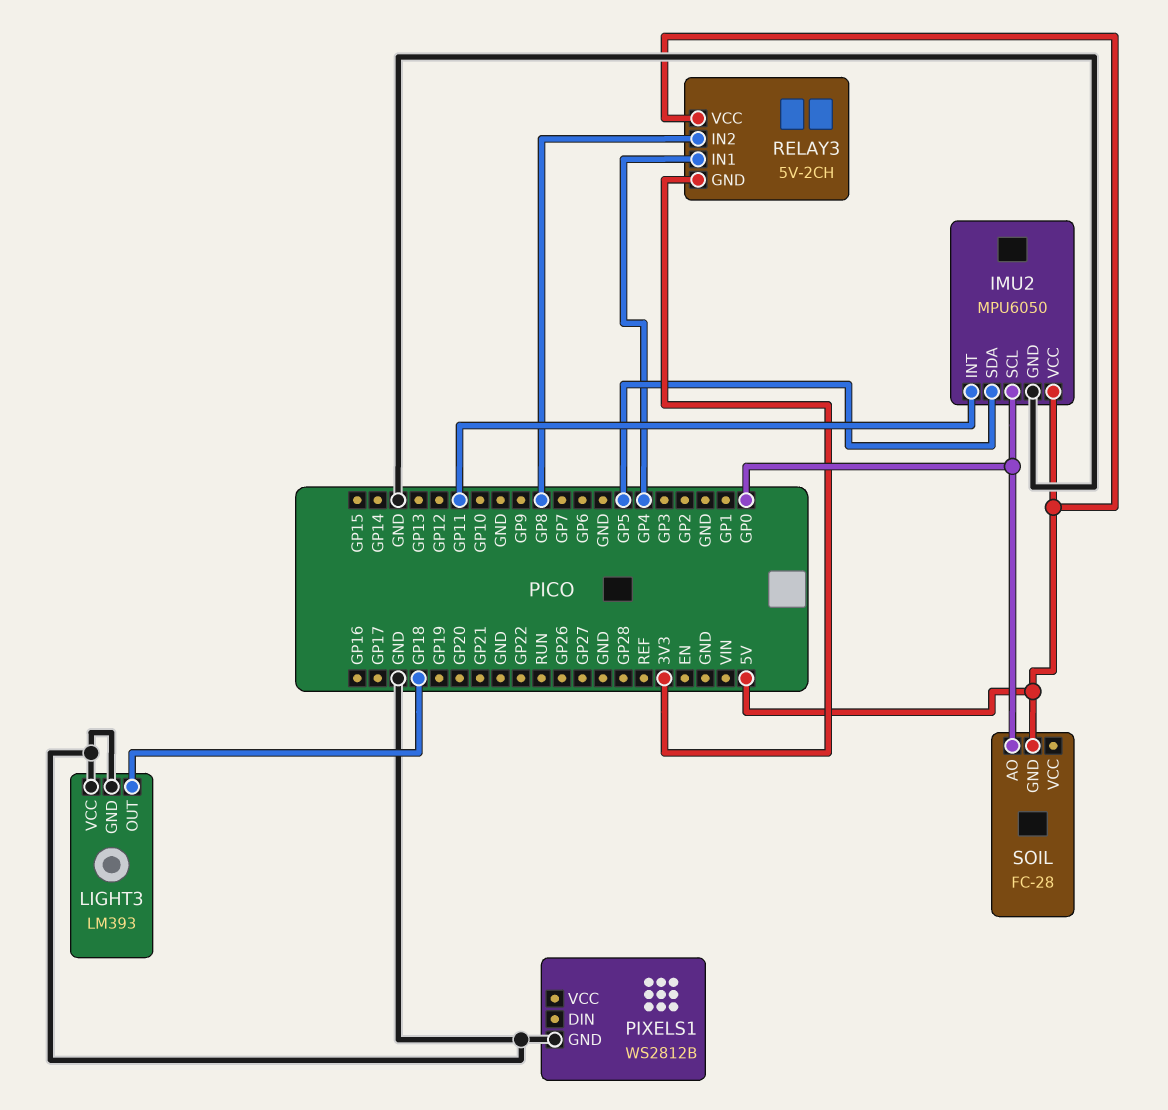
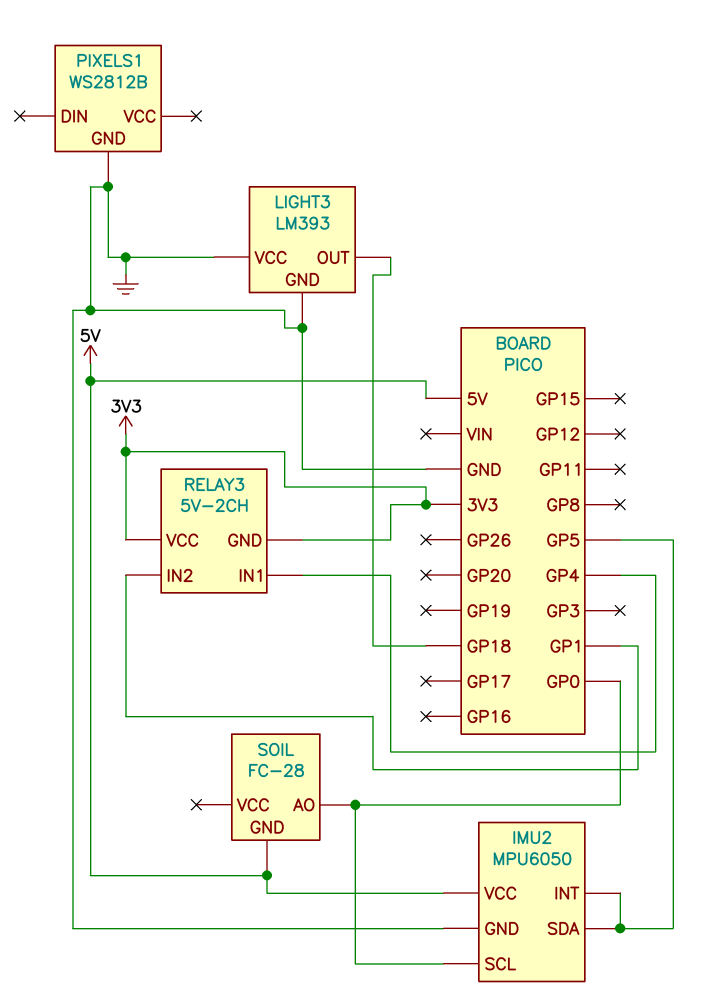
IMU2 pin INT: GP11 -> GP5
RELAY3 pin IN2: GP8 -> GP1
RELAY3 pin VCC: 5V -> 3V3

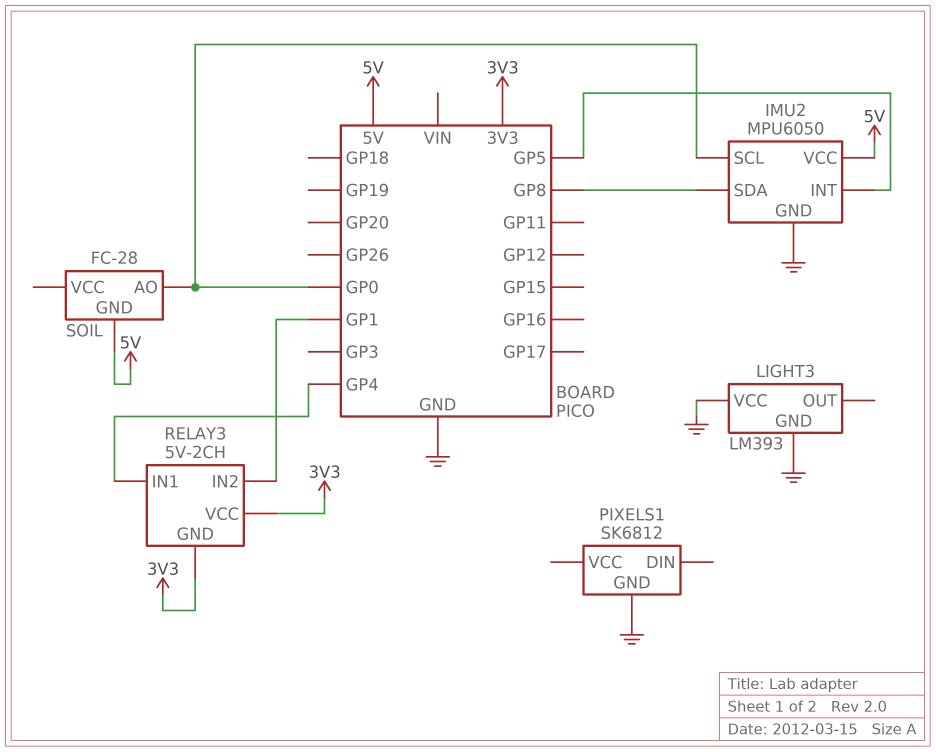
IMU2 pin SDA: GP5 -> GP8
LIGHT3 pin OUT: GP18 -> none
PIXELS1: WS2812B -> SK6812

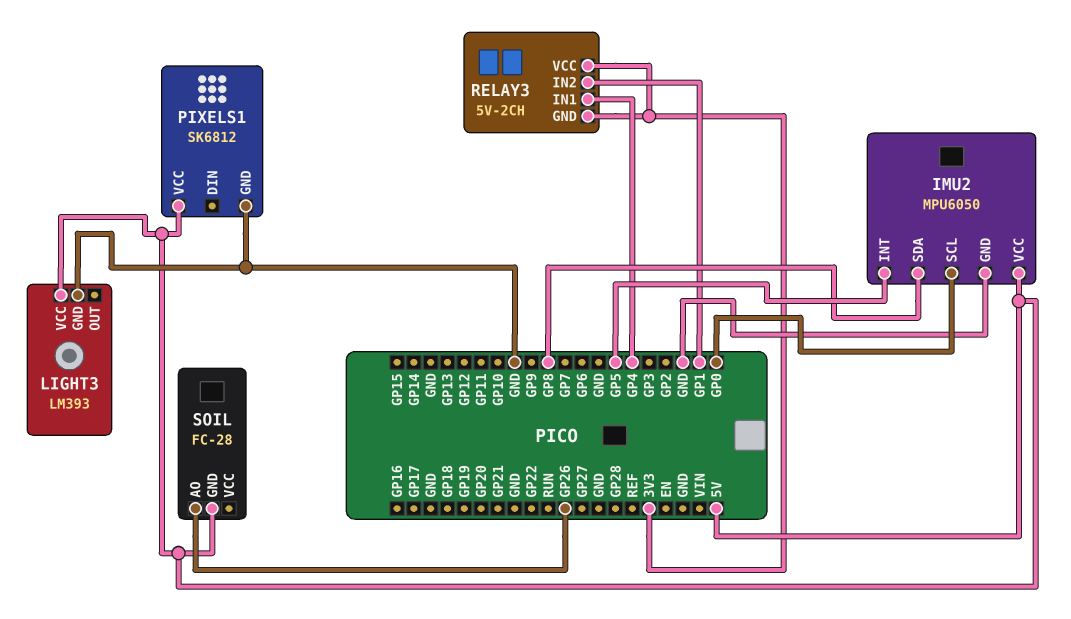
LIGHT3 pin VCC: GND -> 5V
PIXELS1 pin VCC: none -> 5V
SOIL pin AO: GP0 -> GP26

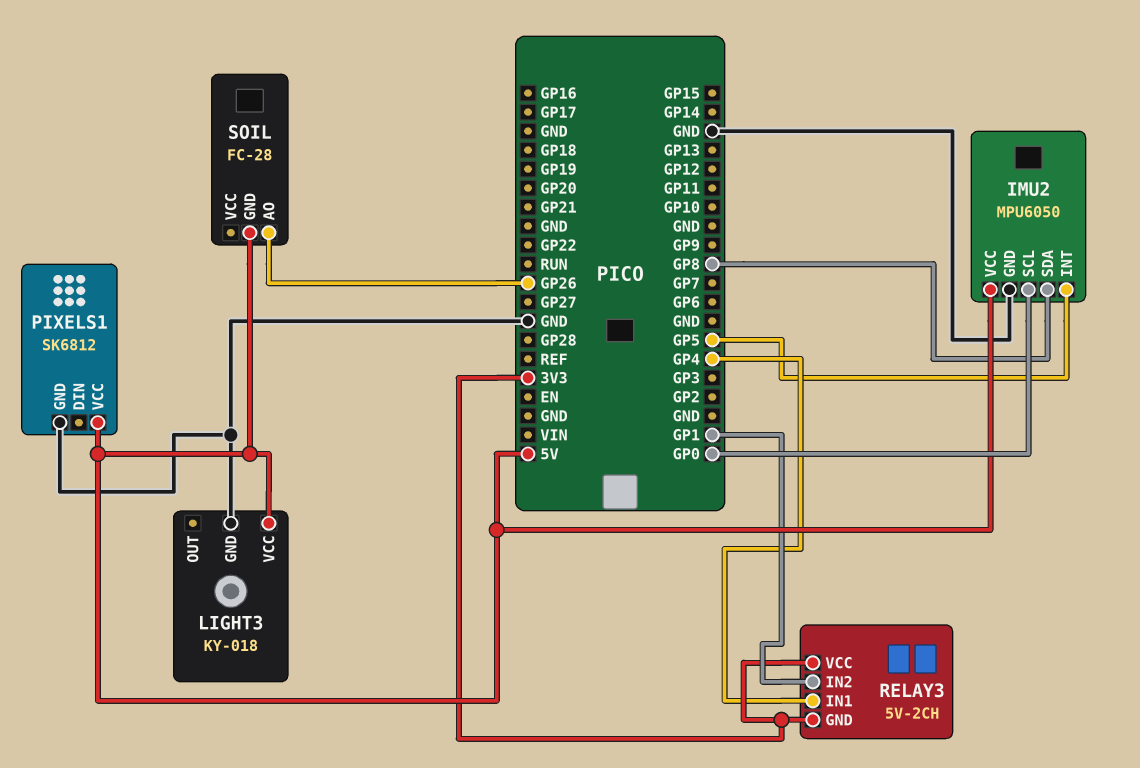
LIGHT3: LM393 -> KY-018

